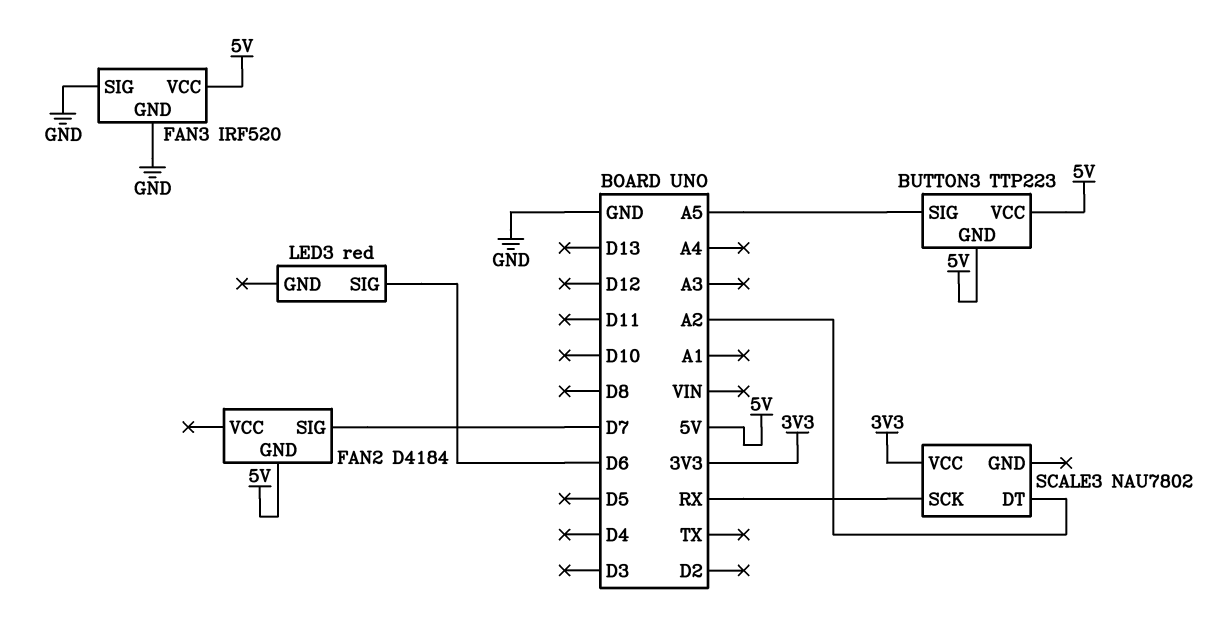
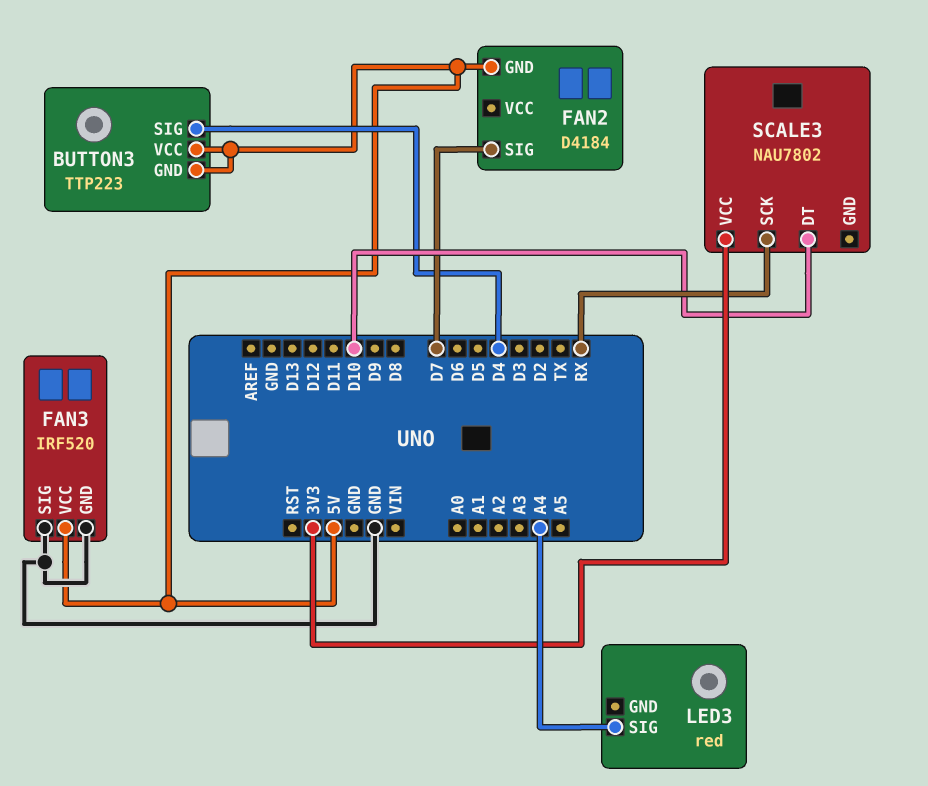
BUTTON3 pin SIG: A5 -> D4
LED3 pin SIG: D6 -> A4
SCALE3 pin DT: A2 -> D10

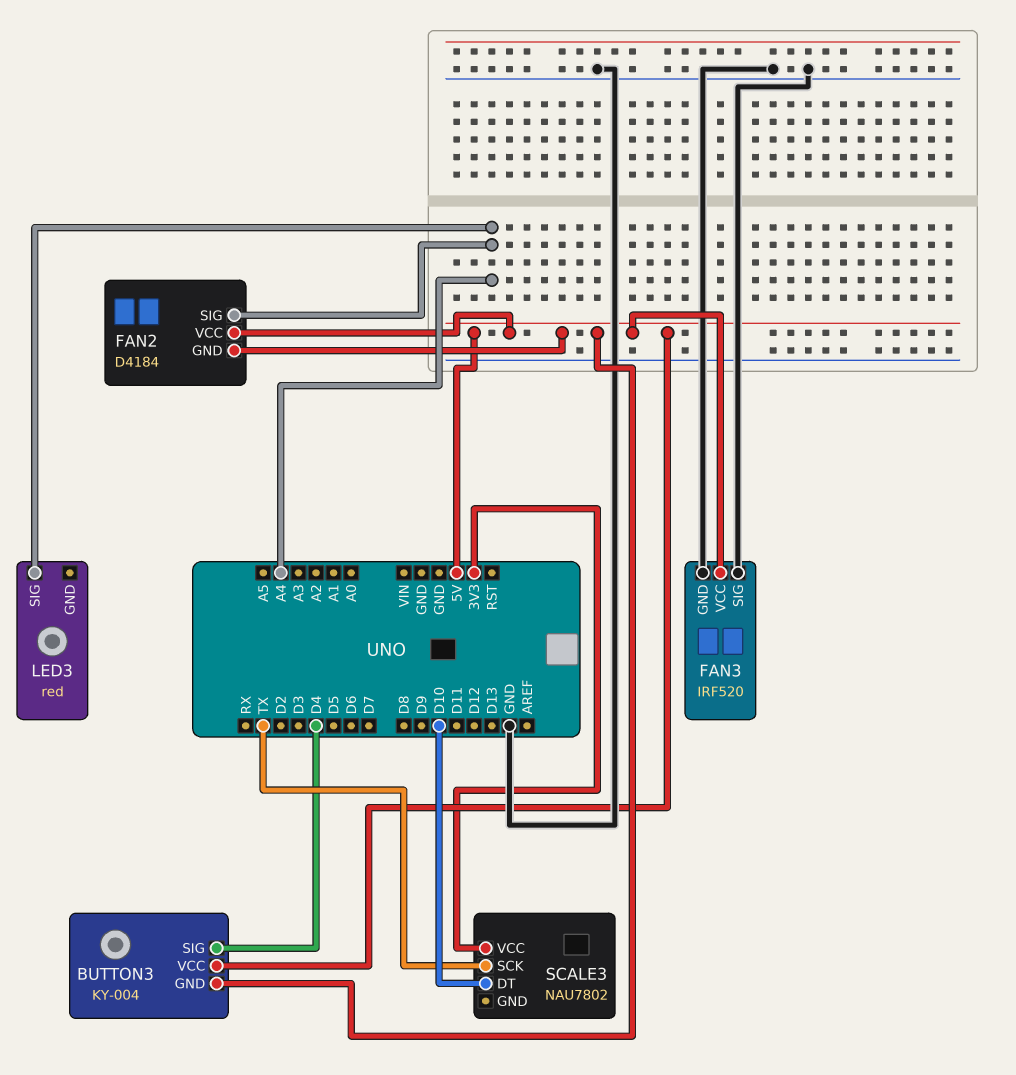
BUTTON3: TTP223 -> KY-004
FAN2 pin SIG: D7 -> A4
FAN2 pin VCC: none -> 5V
SCALE3 pin SCK: RX -> TX

